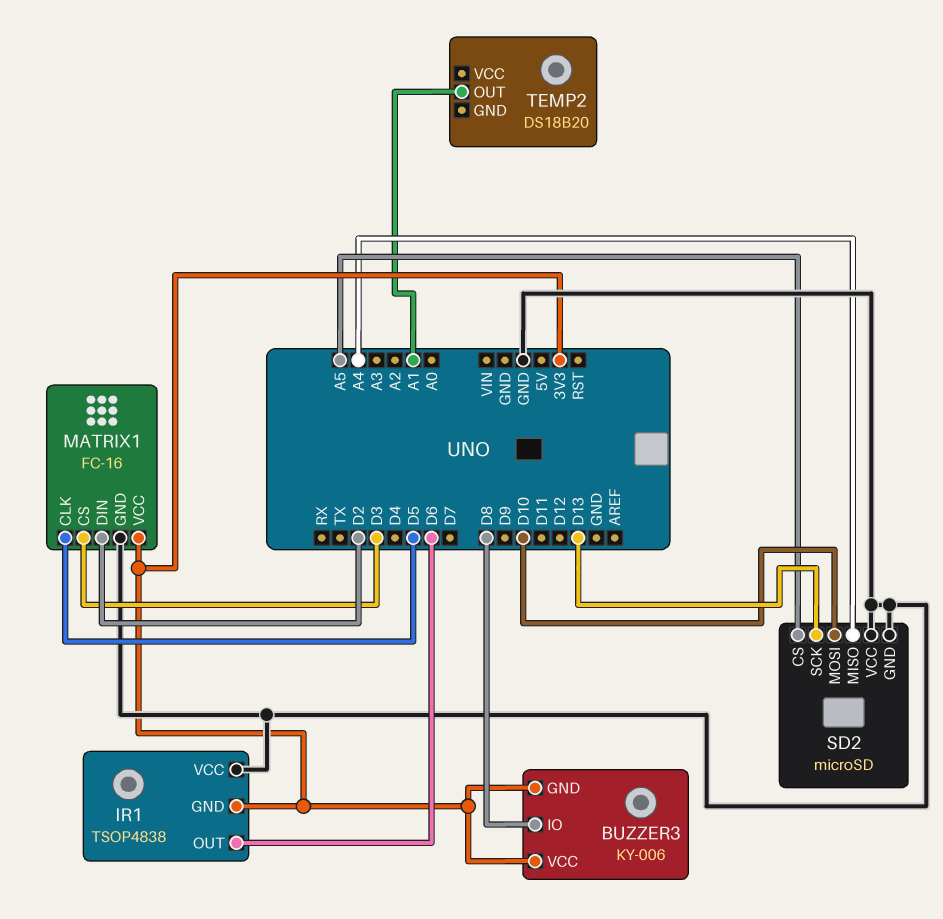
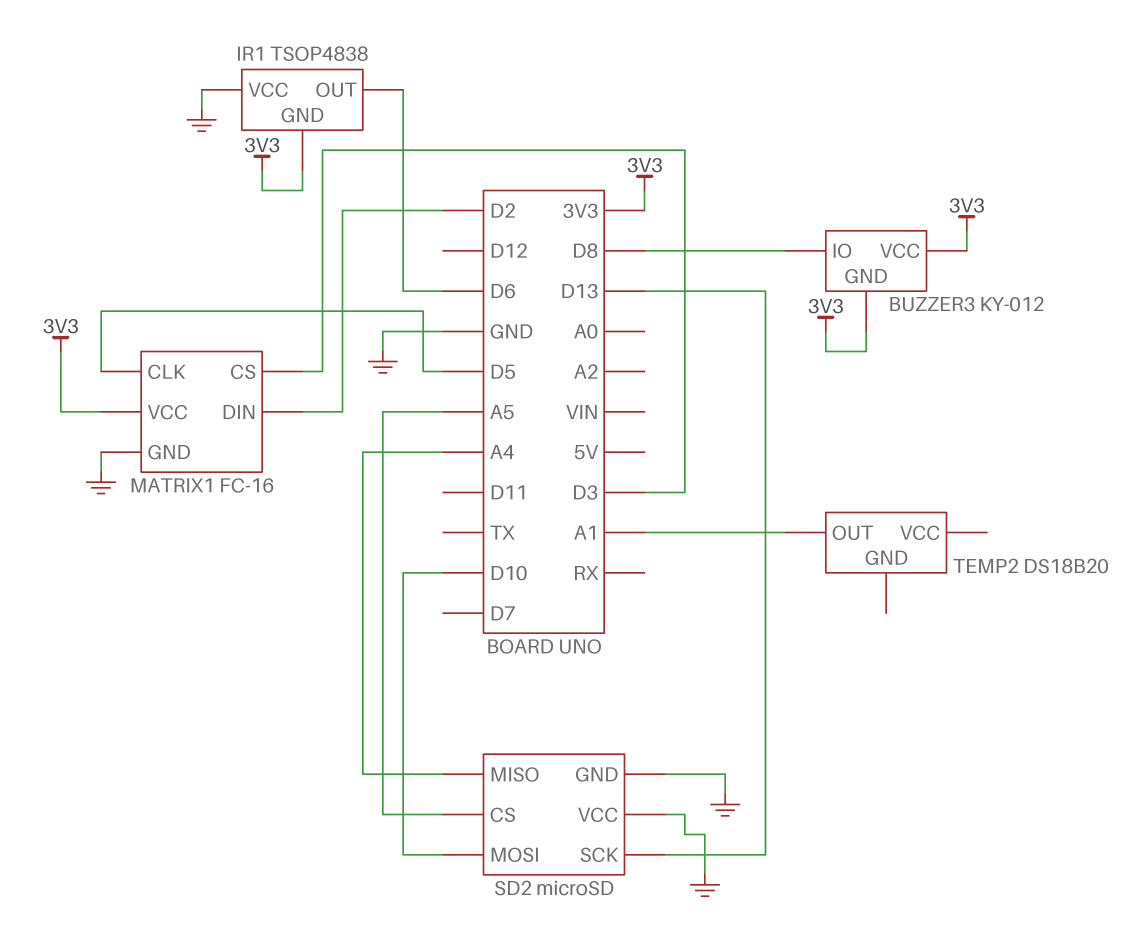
BUZZER3: KY-006 -> KY-012

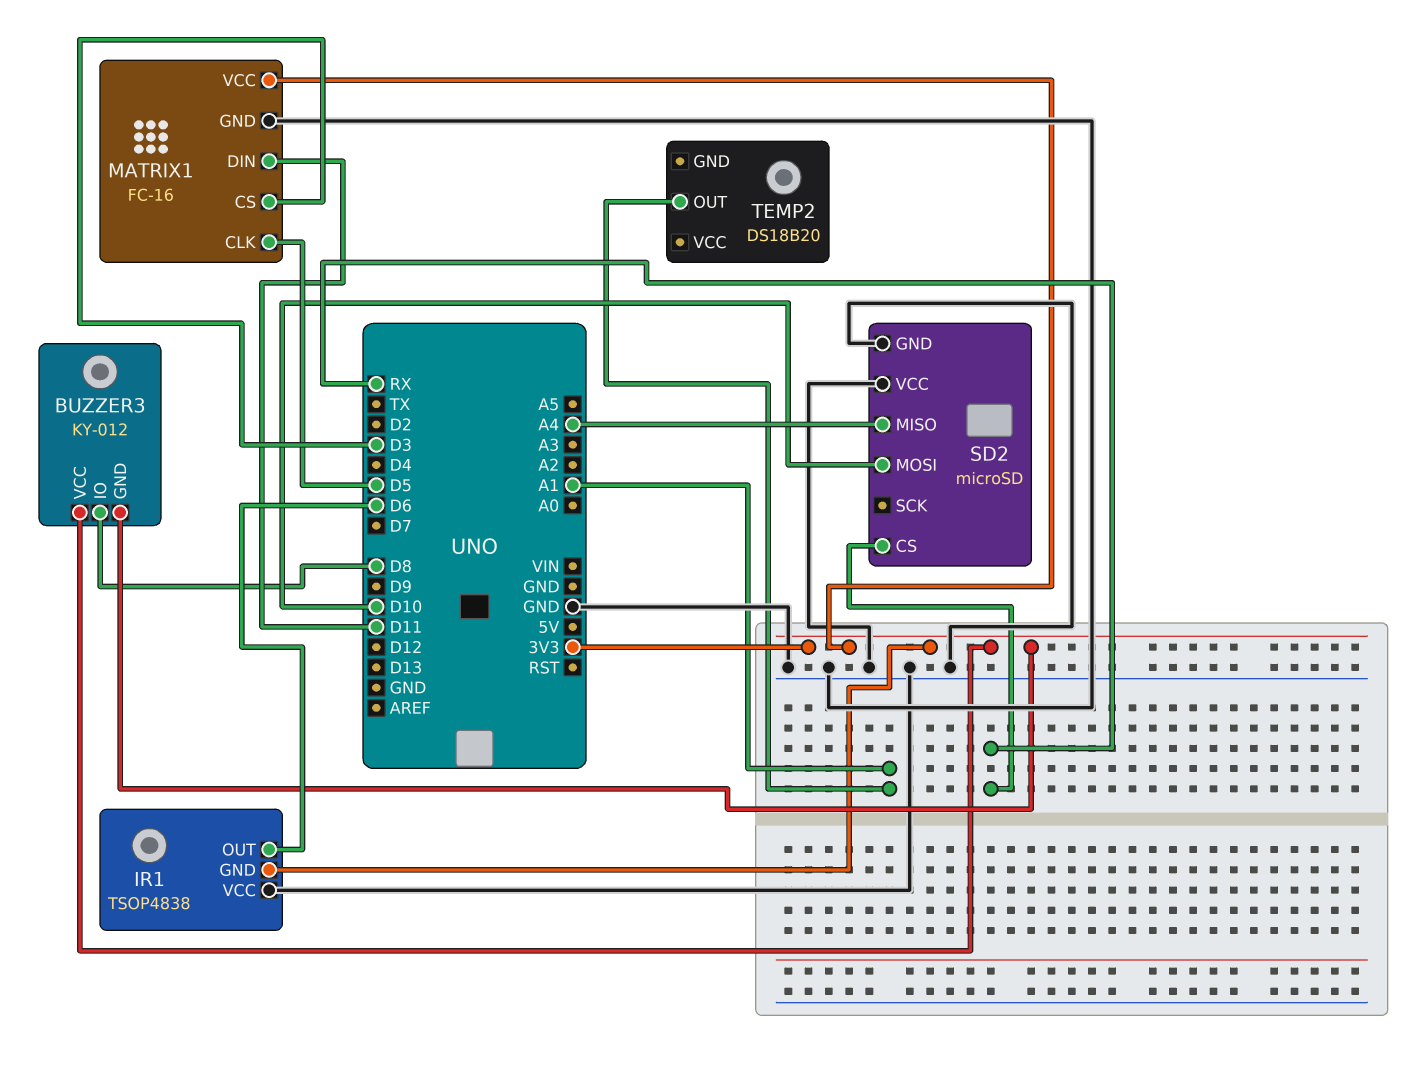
MATRIX1 pin DIN: D2 -> D11
SD2 pin CS: A5 -> RX
SD2 pin SCK: D13 -> none

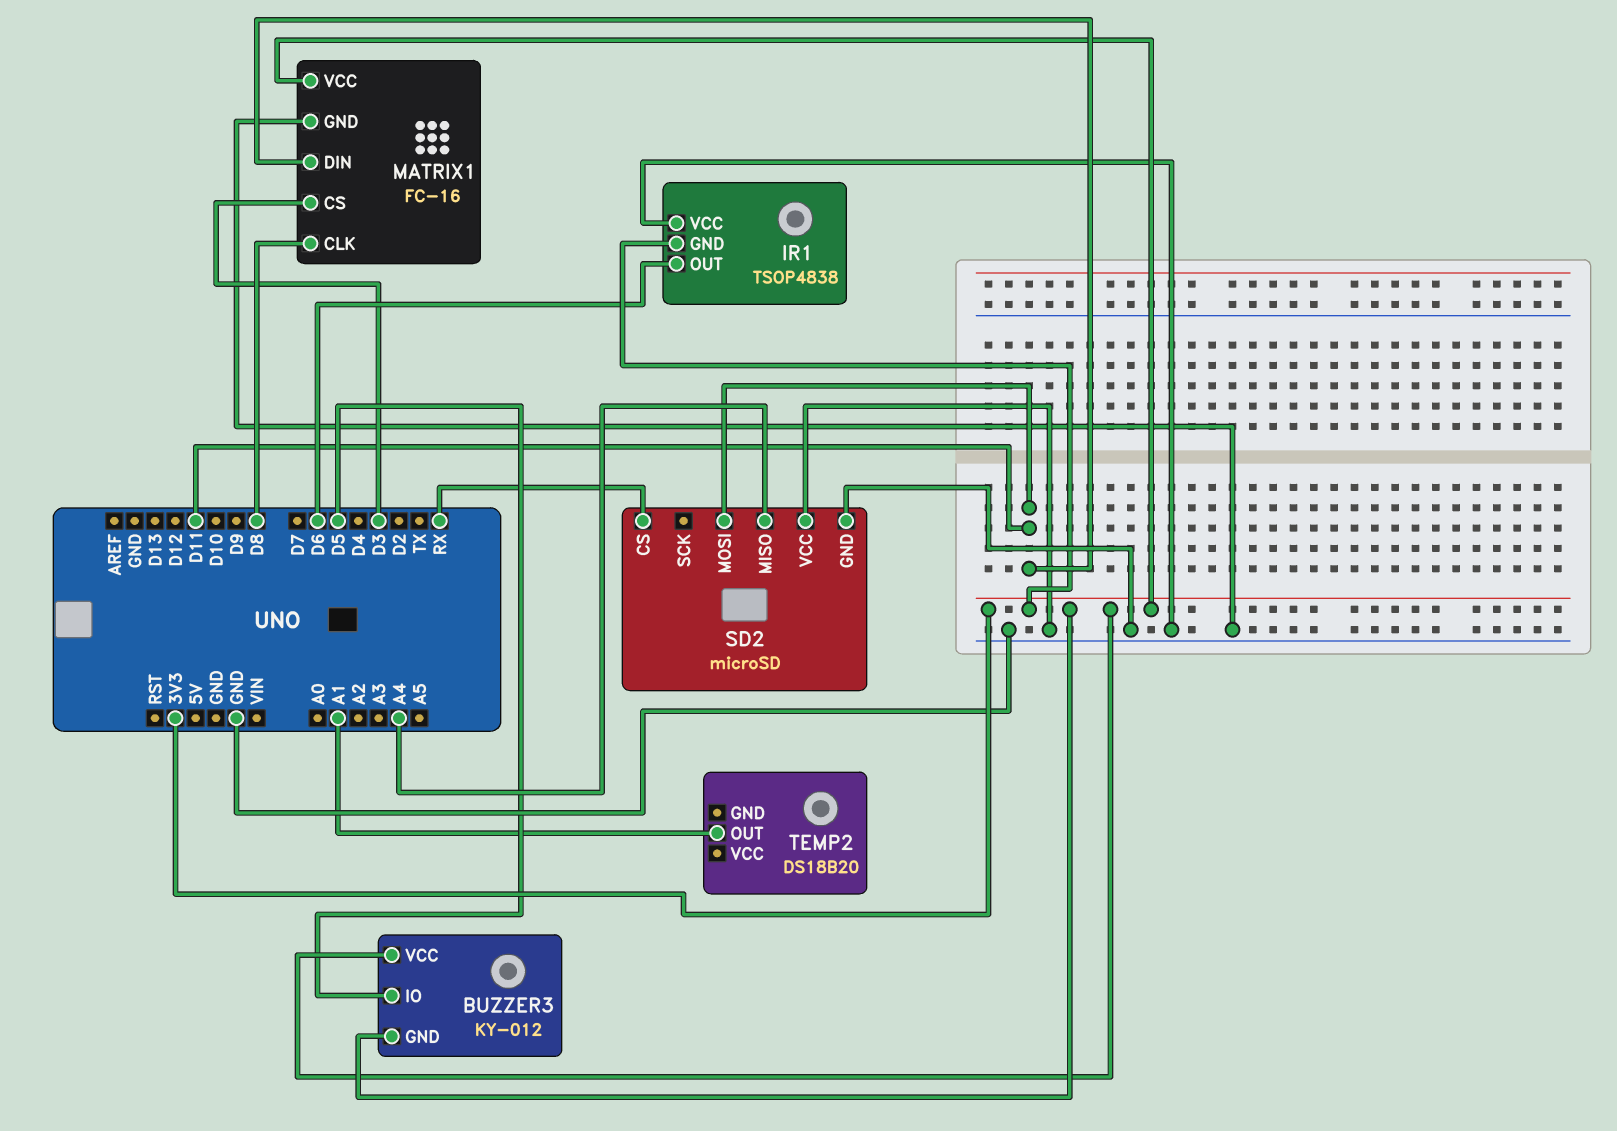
BUZZER3 pin IO: D8 -> D5
MATRIX1 pin CLK: D5 -> D8
SD2 pin MOSI: D10 -> D11

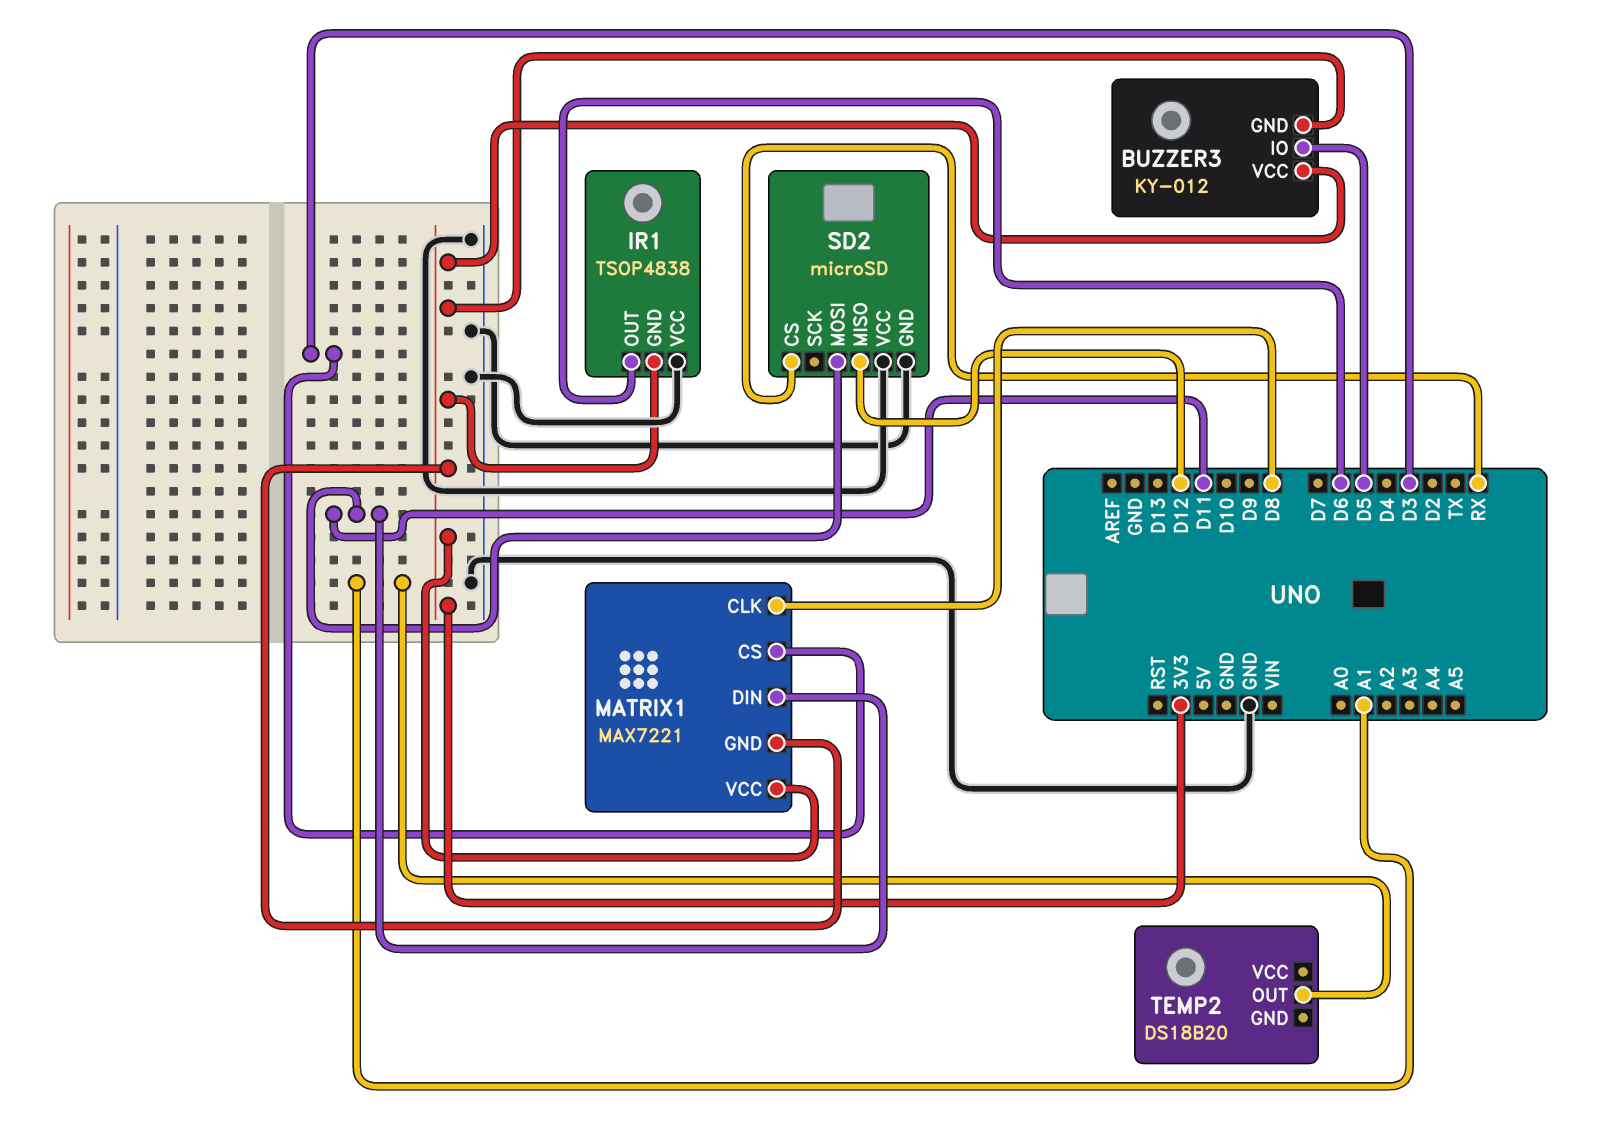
MATRIX1: FC-16 -> MAX7221
MATRIX1 pin GND: GND -> 3V3
SD2 pin MISO: A4 -> D12

